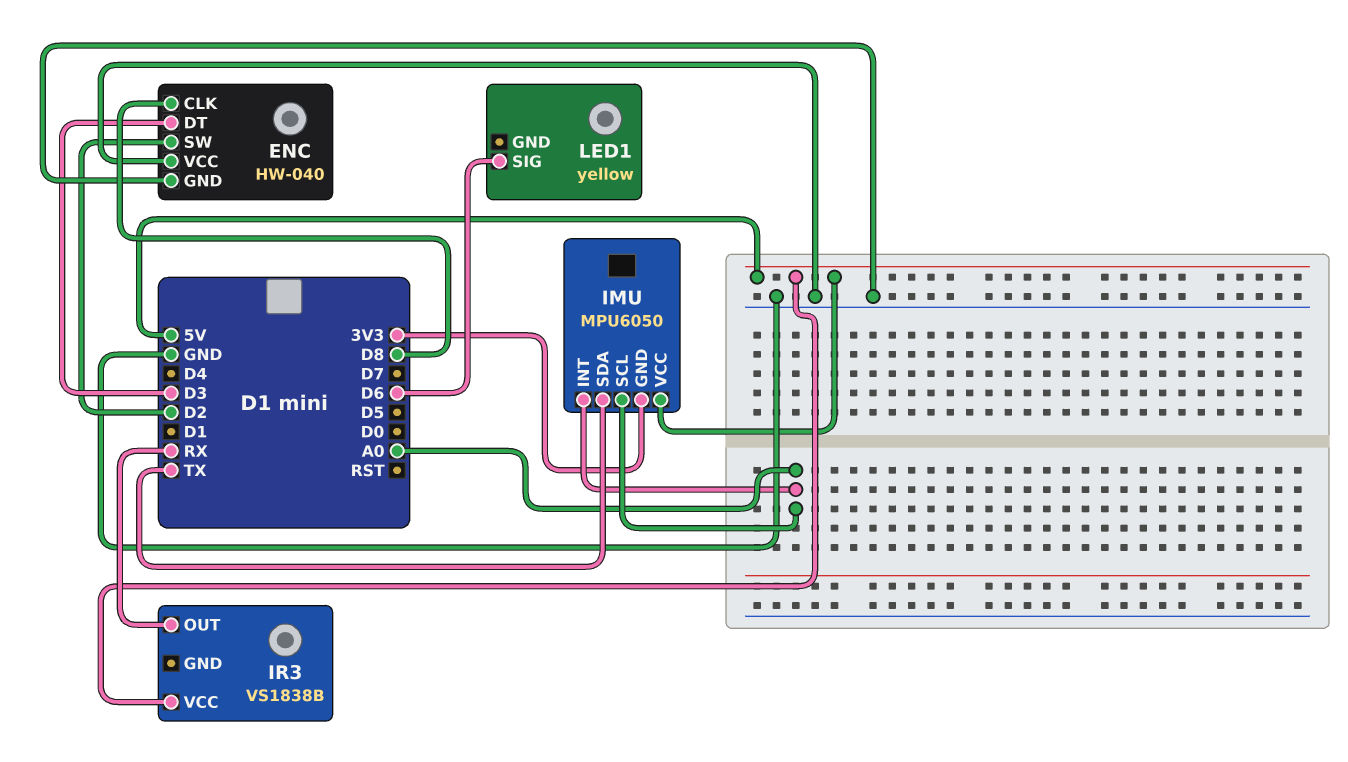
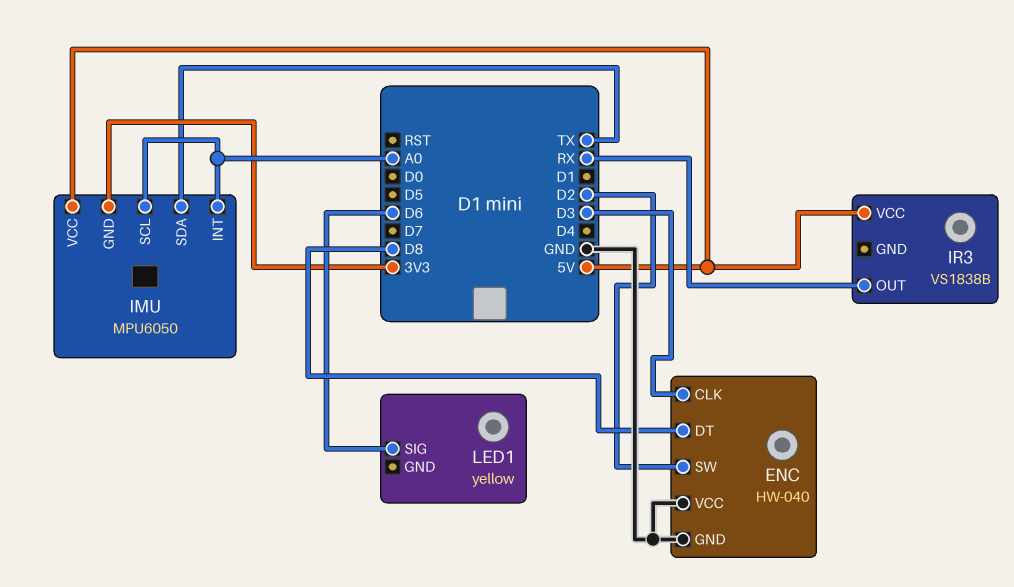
ENC pin CLK: D8 -> D3
ENC pin DT: D3 -> D8

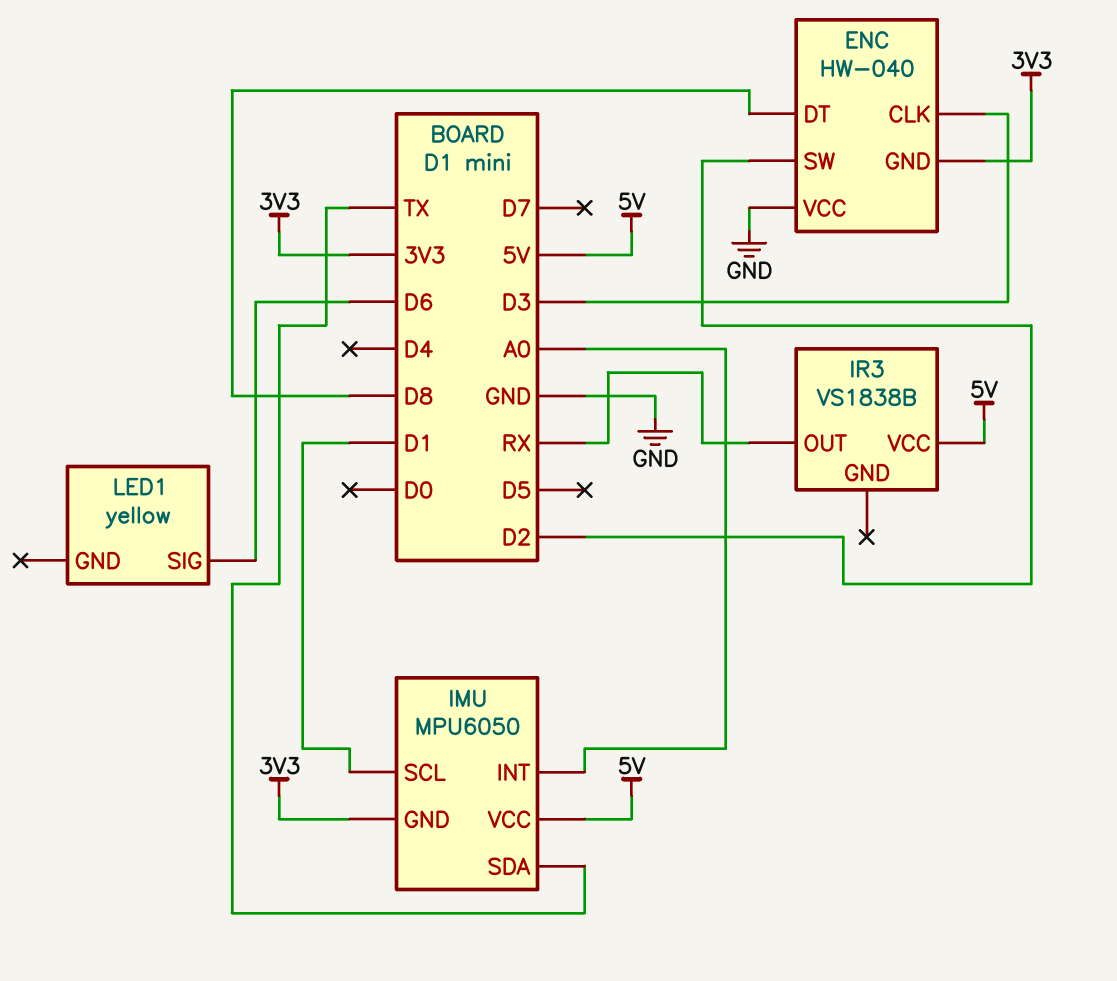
ENC pin GND: GND -> 3V3
IMU pin SCL: A0 -> D1

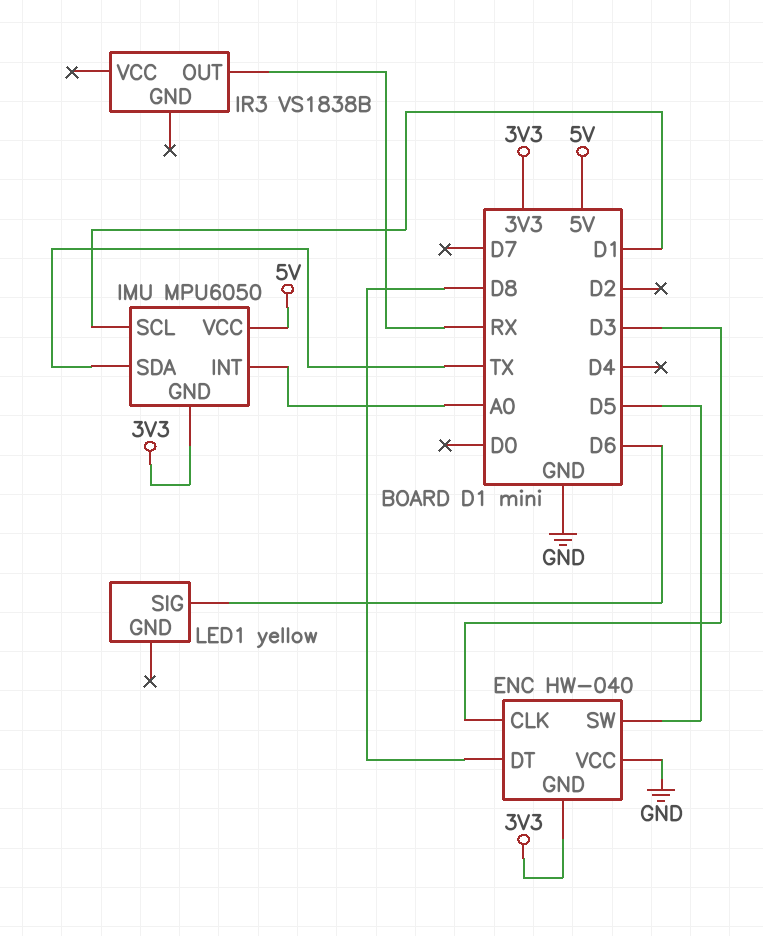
ENC pin SW: D2 -> D5
IR3 pin VCC: 5V -> none

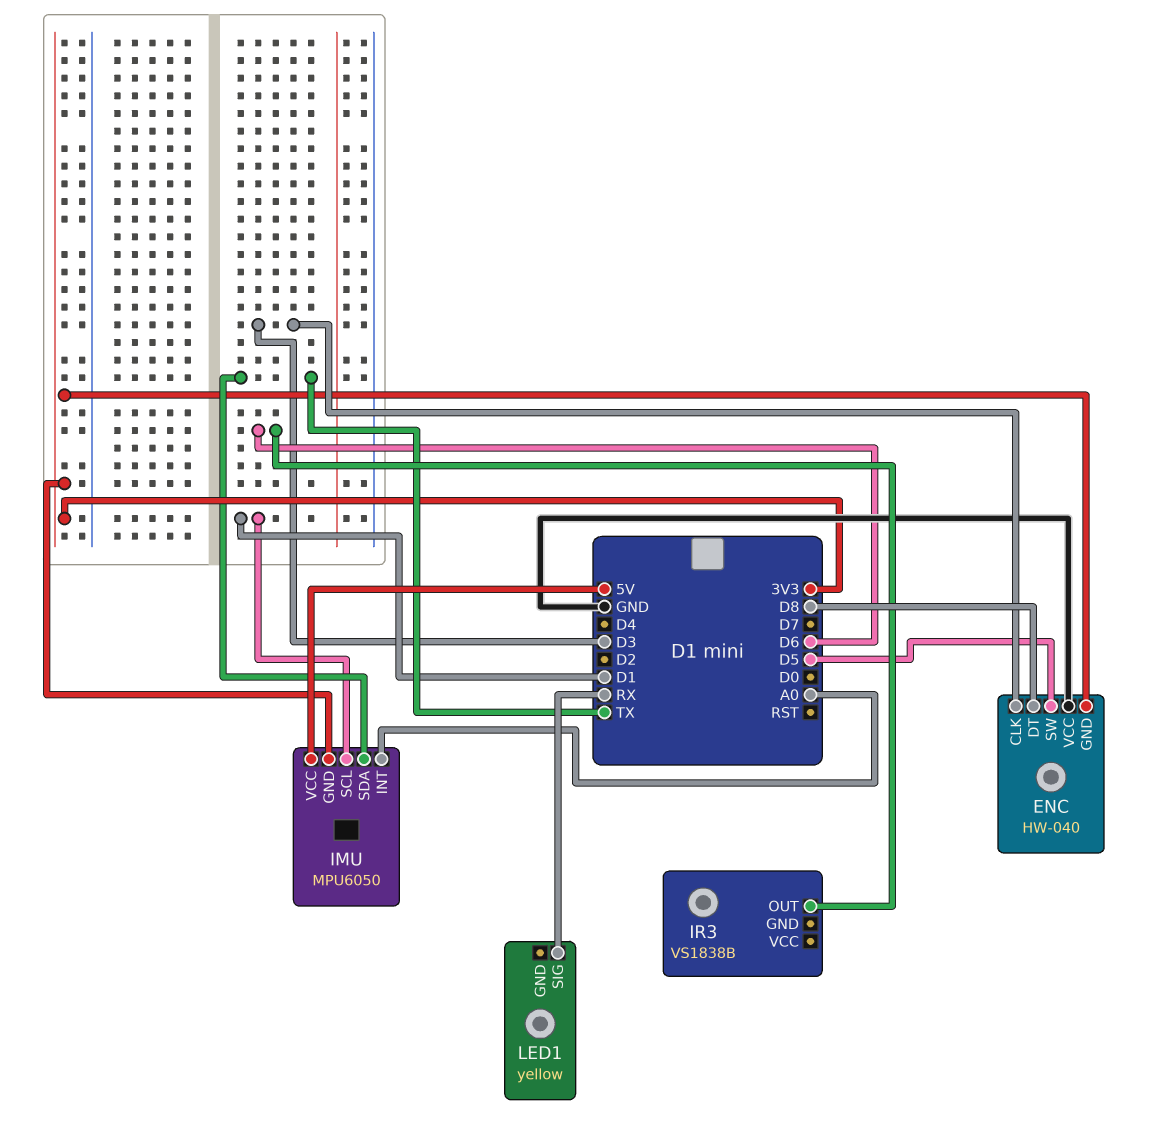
IR3 pin OUT: RX -> D6
LED1 pin SIG: D6 -> RX

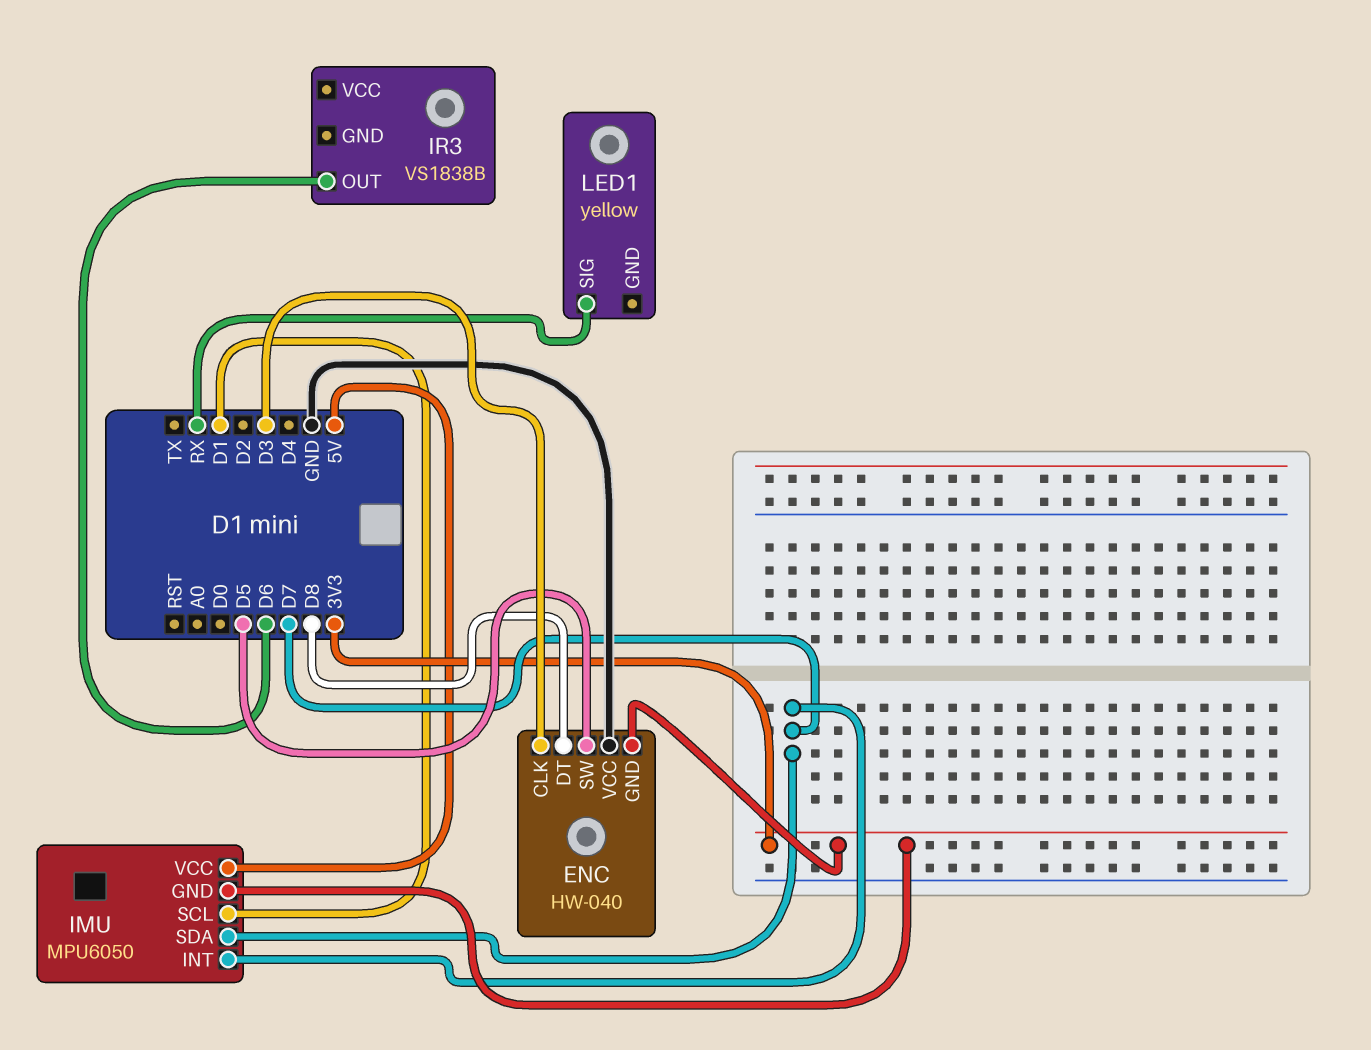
IMU pin INT: A0 -> D7
IMU pin SDA: TX -> D7

